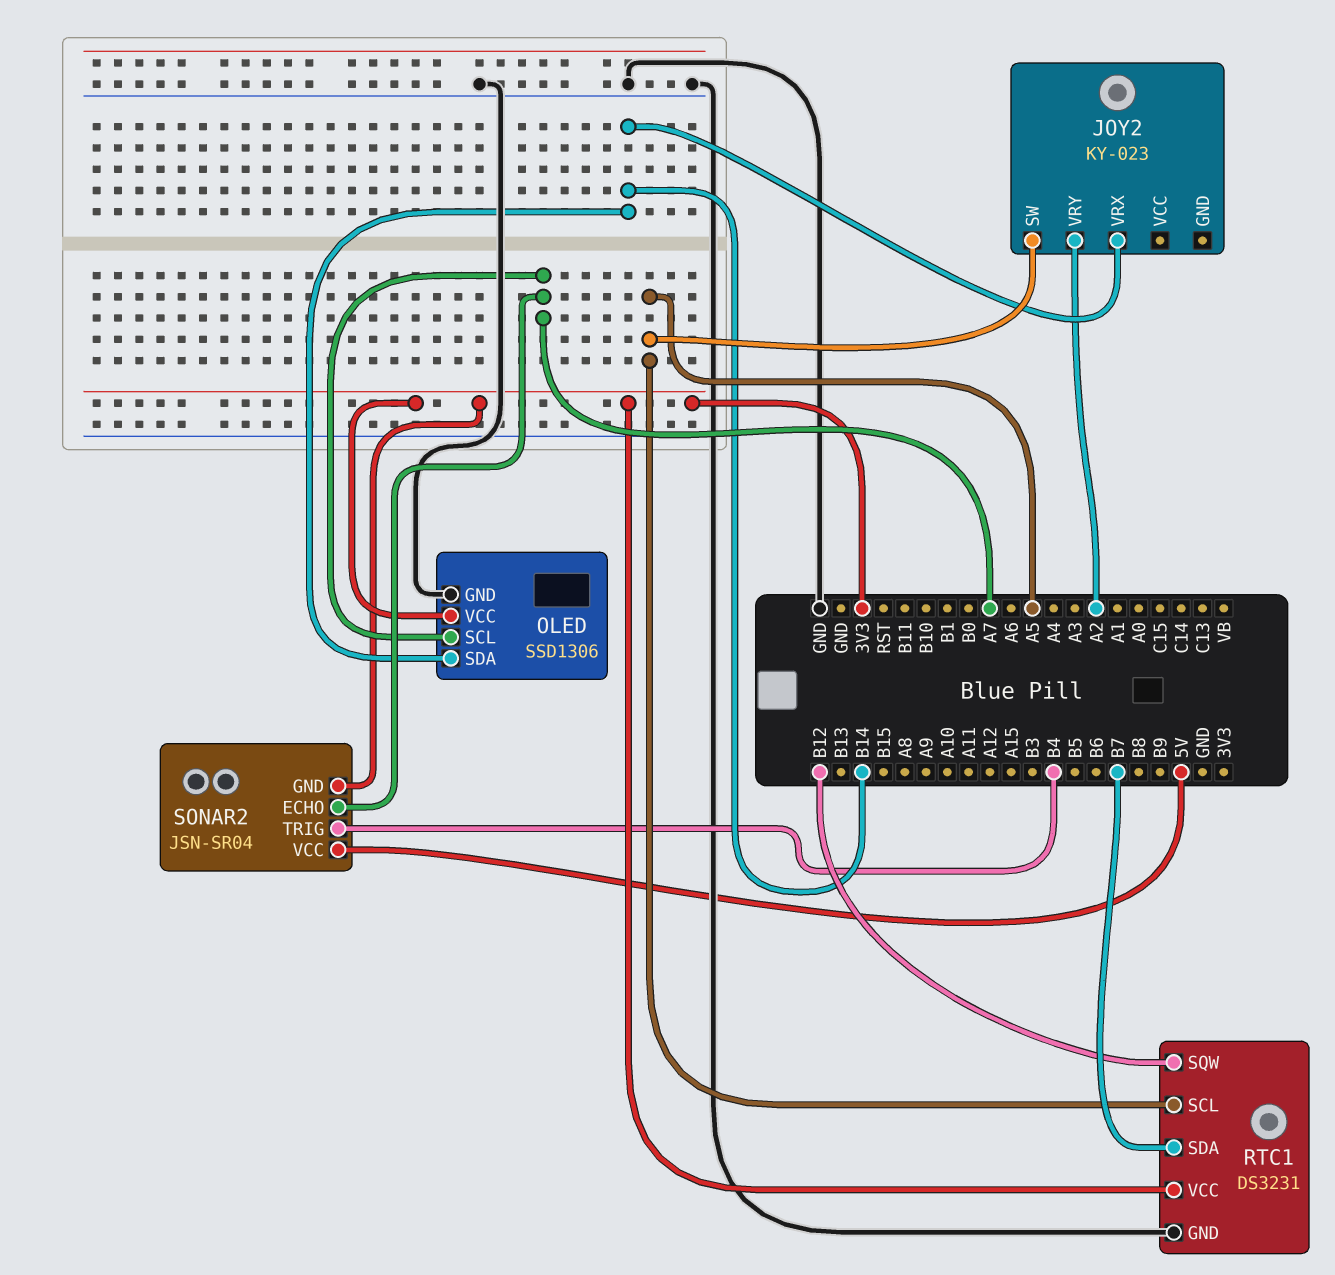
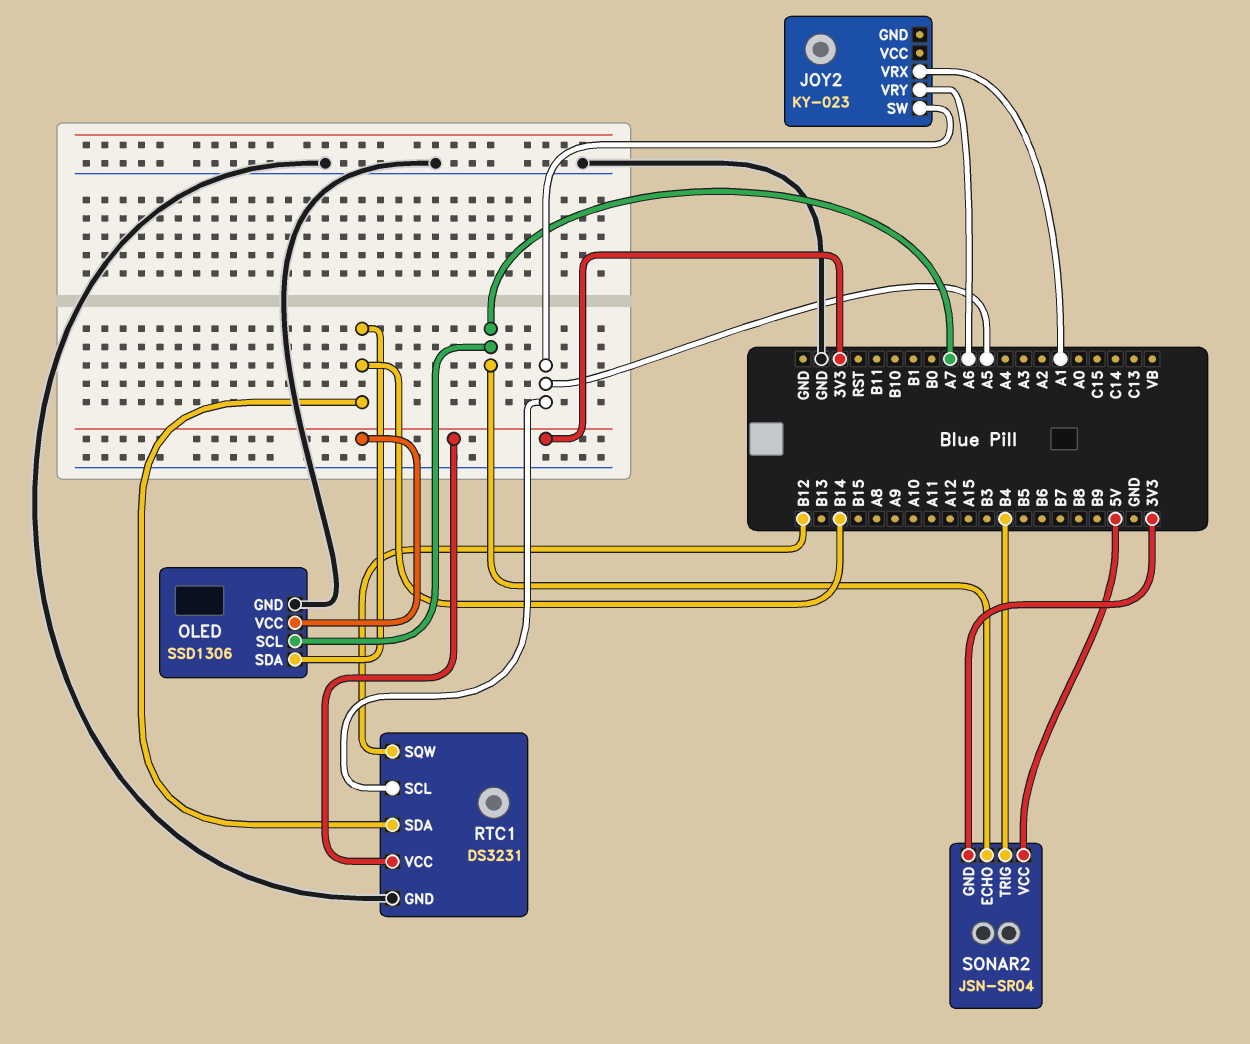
JOY2 pin VRX: B14 -> A1
JOY2 pin VRY: A2 -> A6
RTC1 pin SDA: B7 -> B14

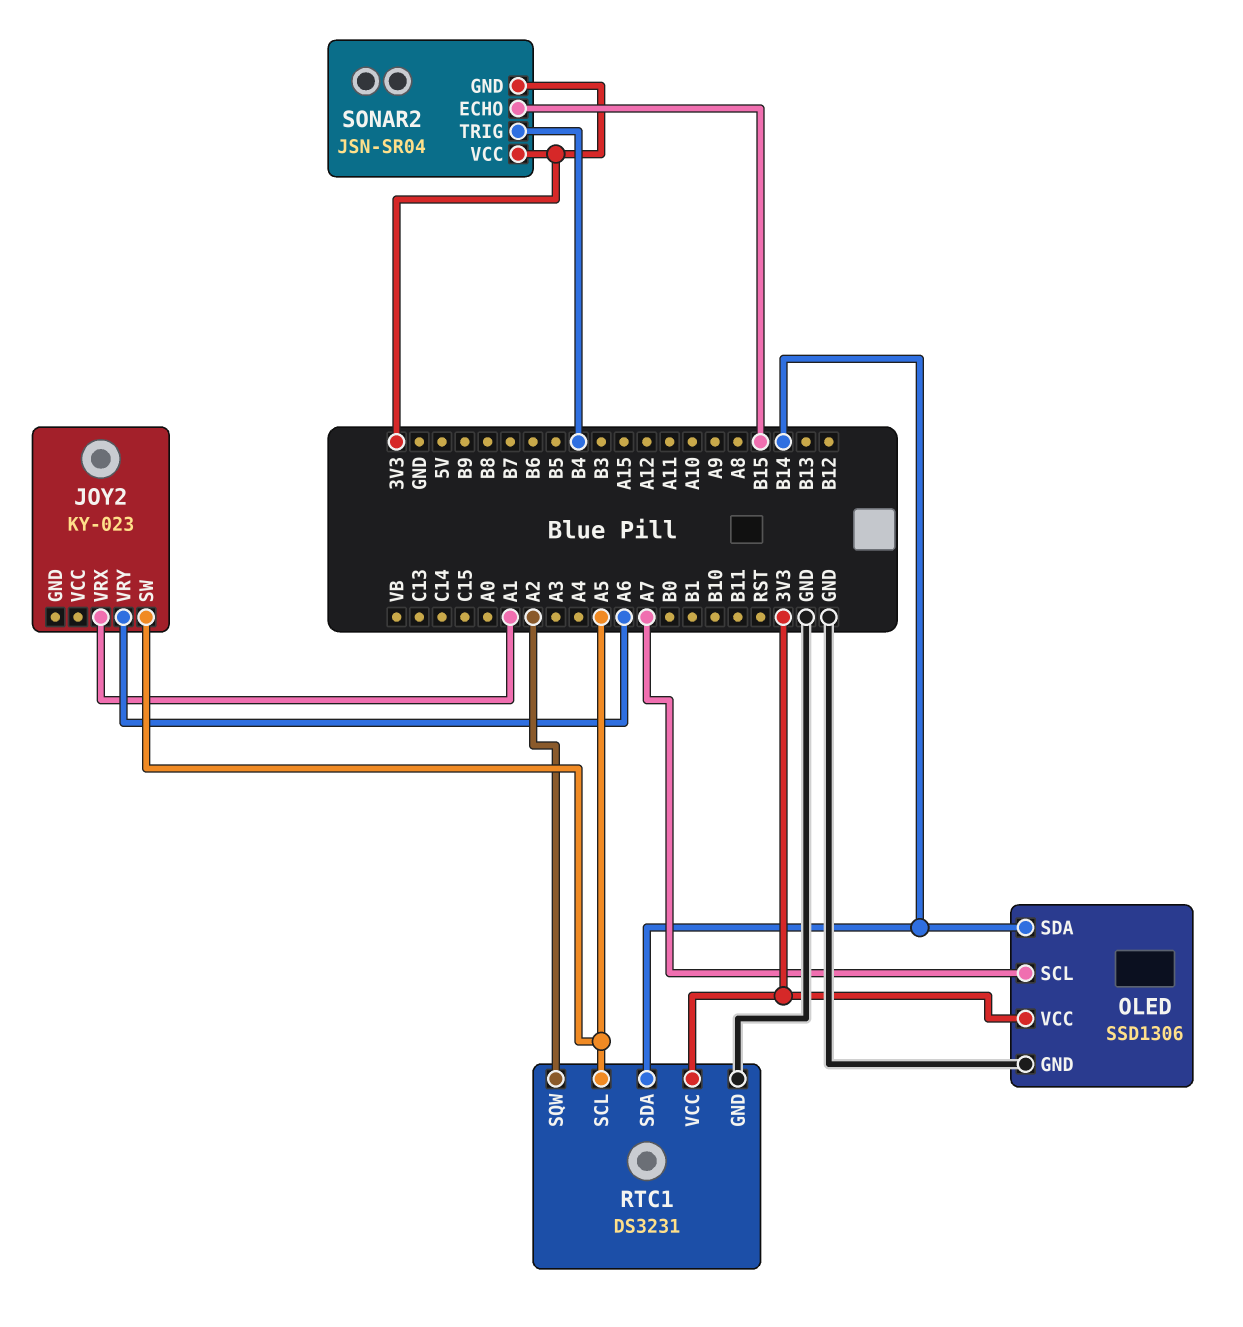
RTC1 pin SQW: B12 -> A2
SONAR2 pin ECHO: A7 -> B15
SONAR2 pin VCC: 5V -> 3V3

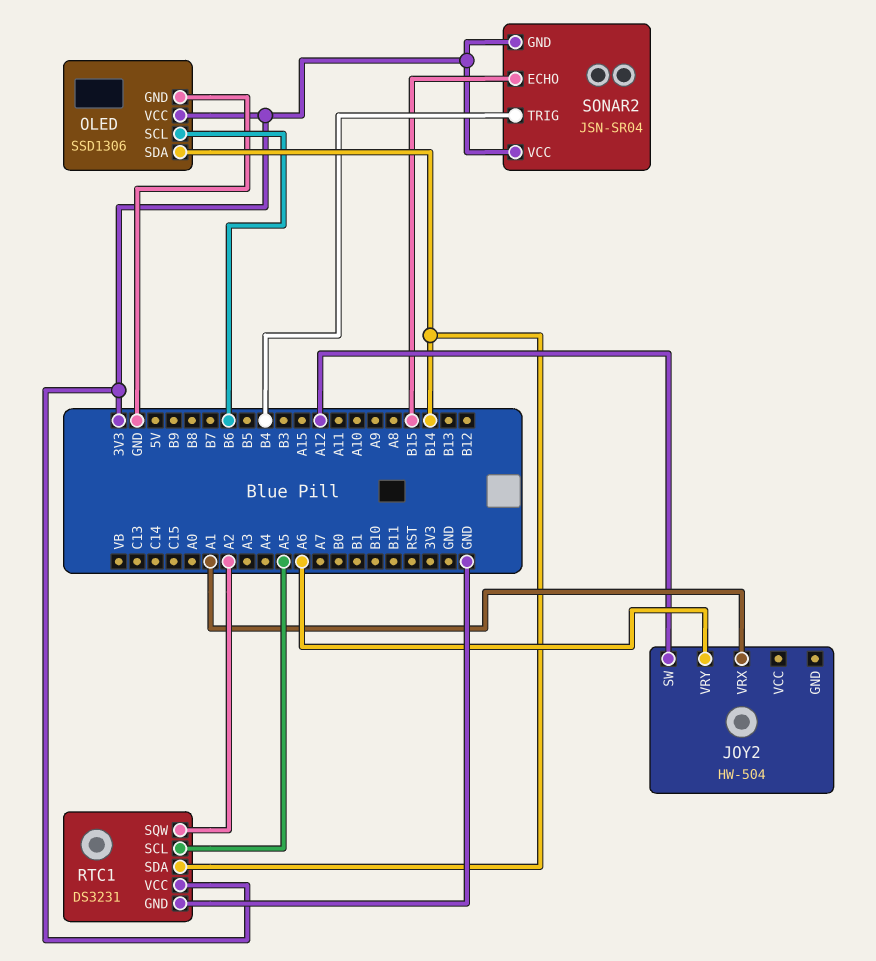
JOY2: KY-023 -> HW-504
JOY2 pin SW: A5 -> A12
OLED pin SCL: A7 -> B6

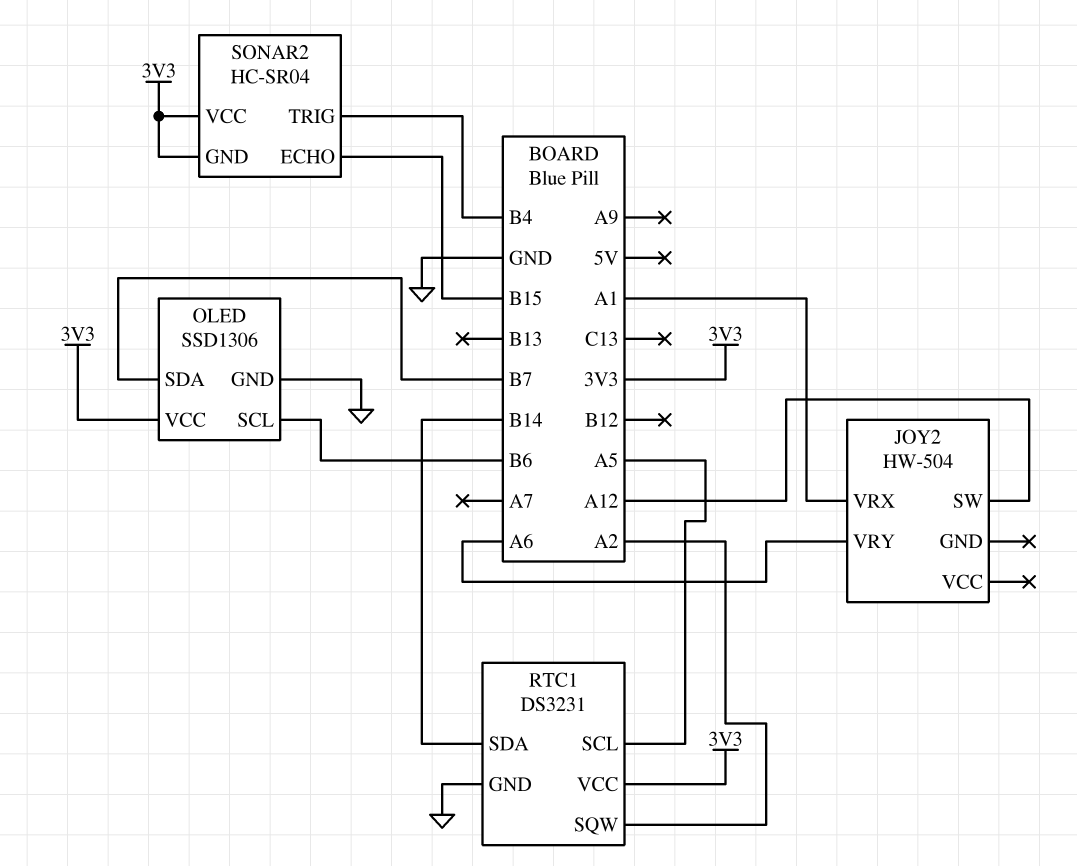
OLED pin SDA: B14 -> B7
SONAR2: JSN-SR04 -> HC-SR04

